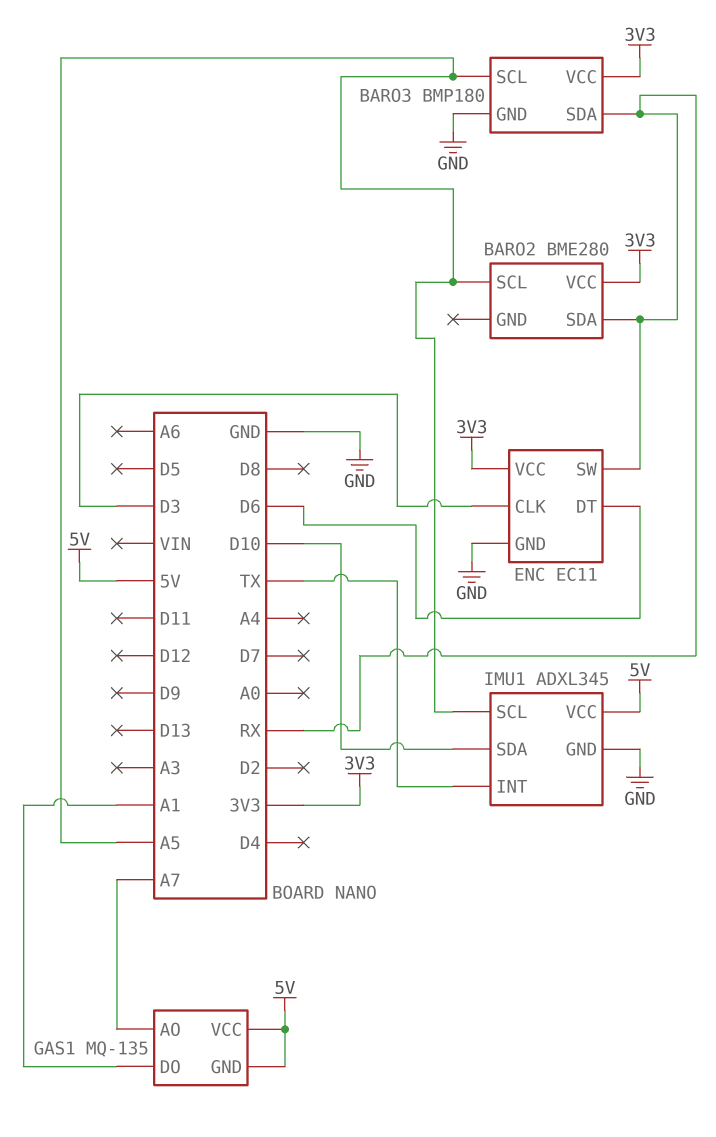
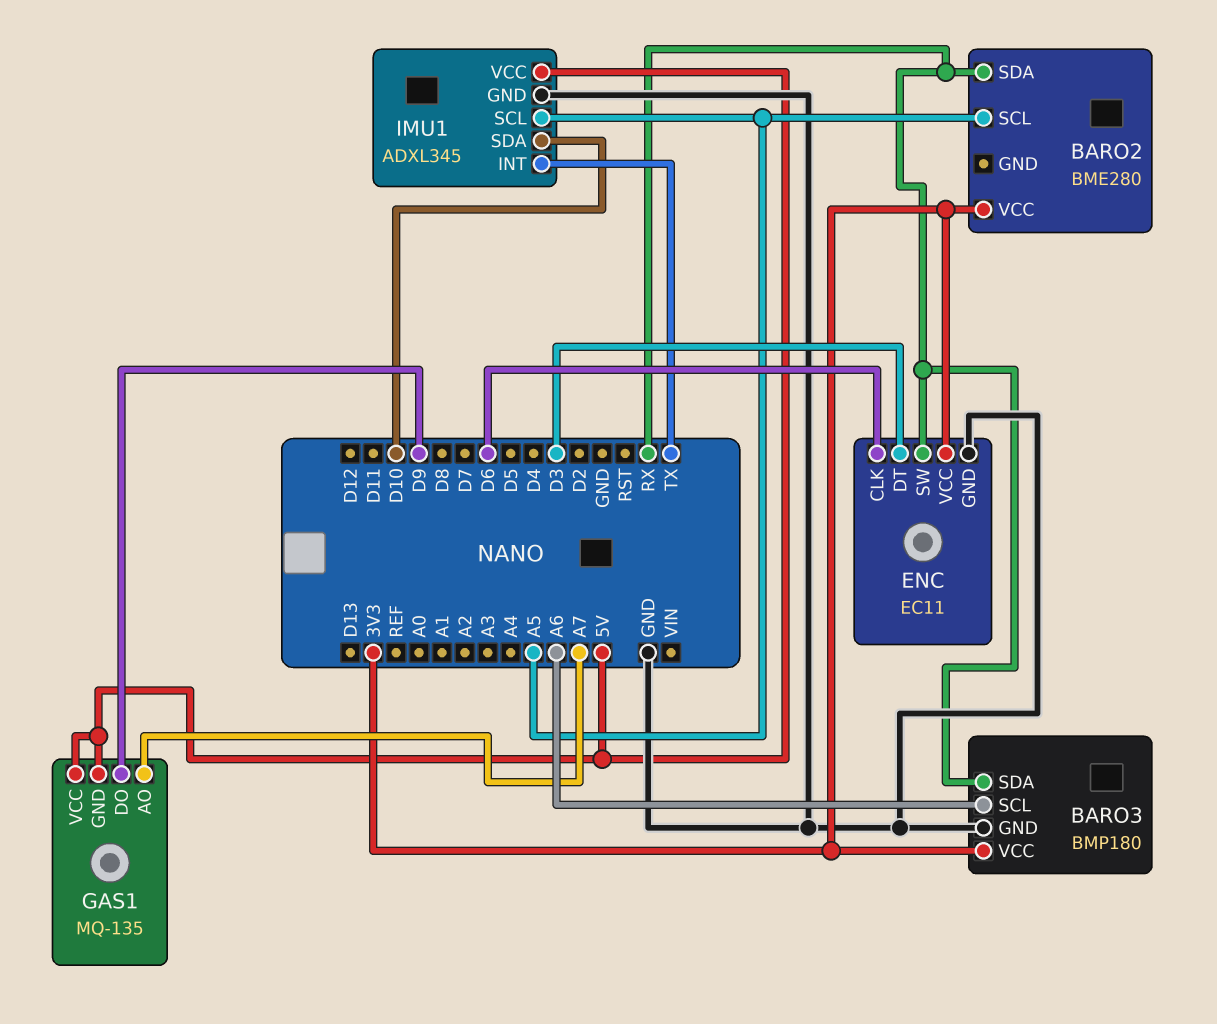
BARO3 pin SCL: A5 -> A6
ENC pin CLK: D3 -> D6
ENC pin DT: D6 -> D3
GAS1 pin DO: A1 -> D9

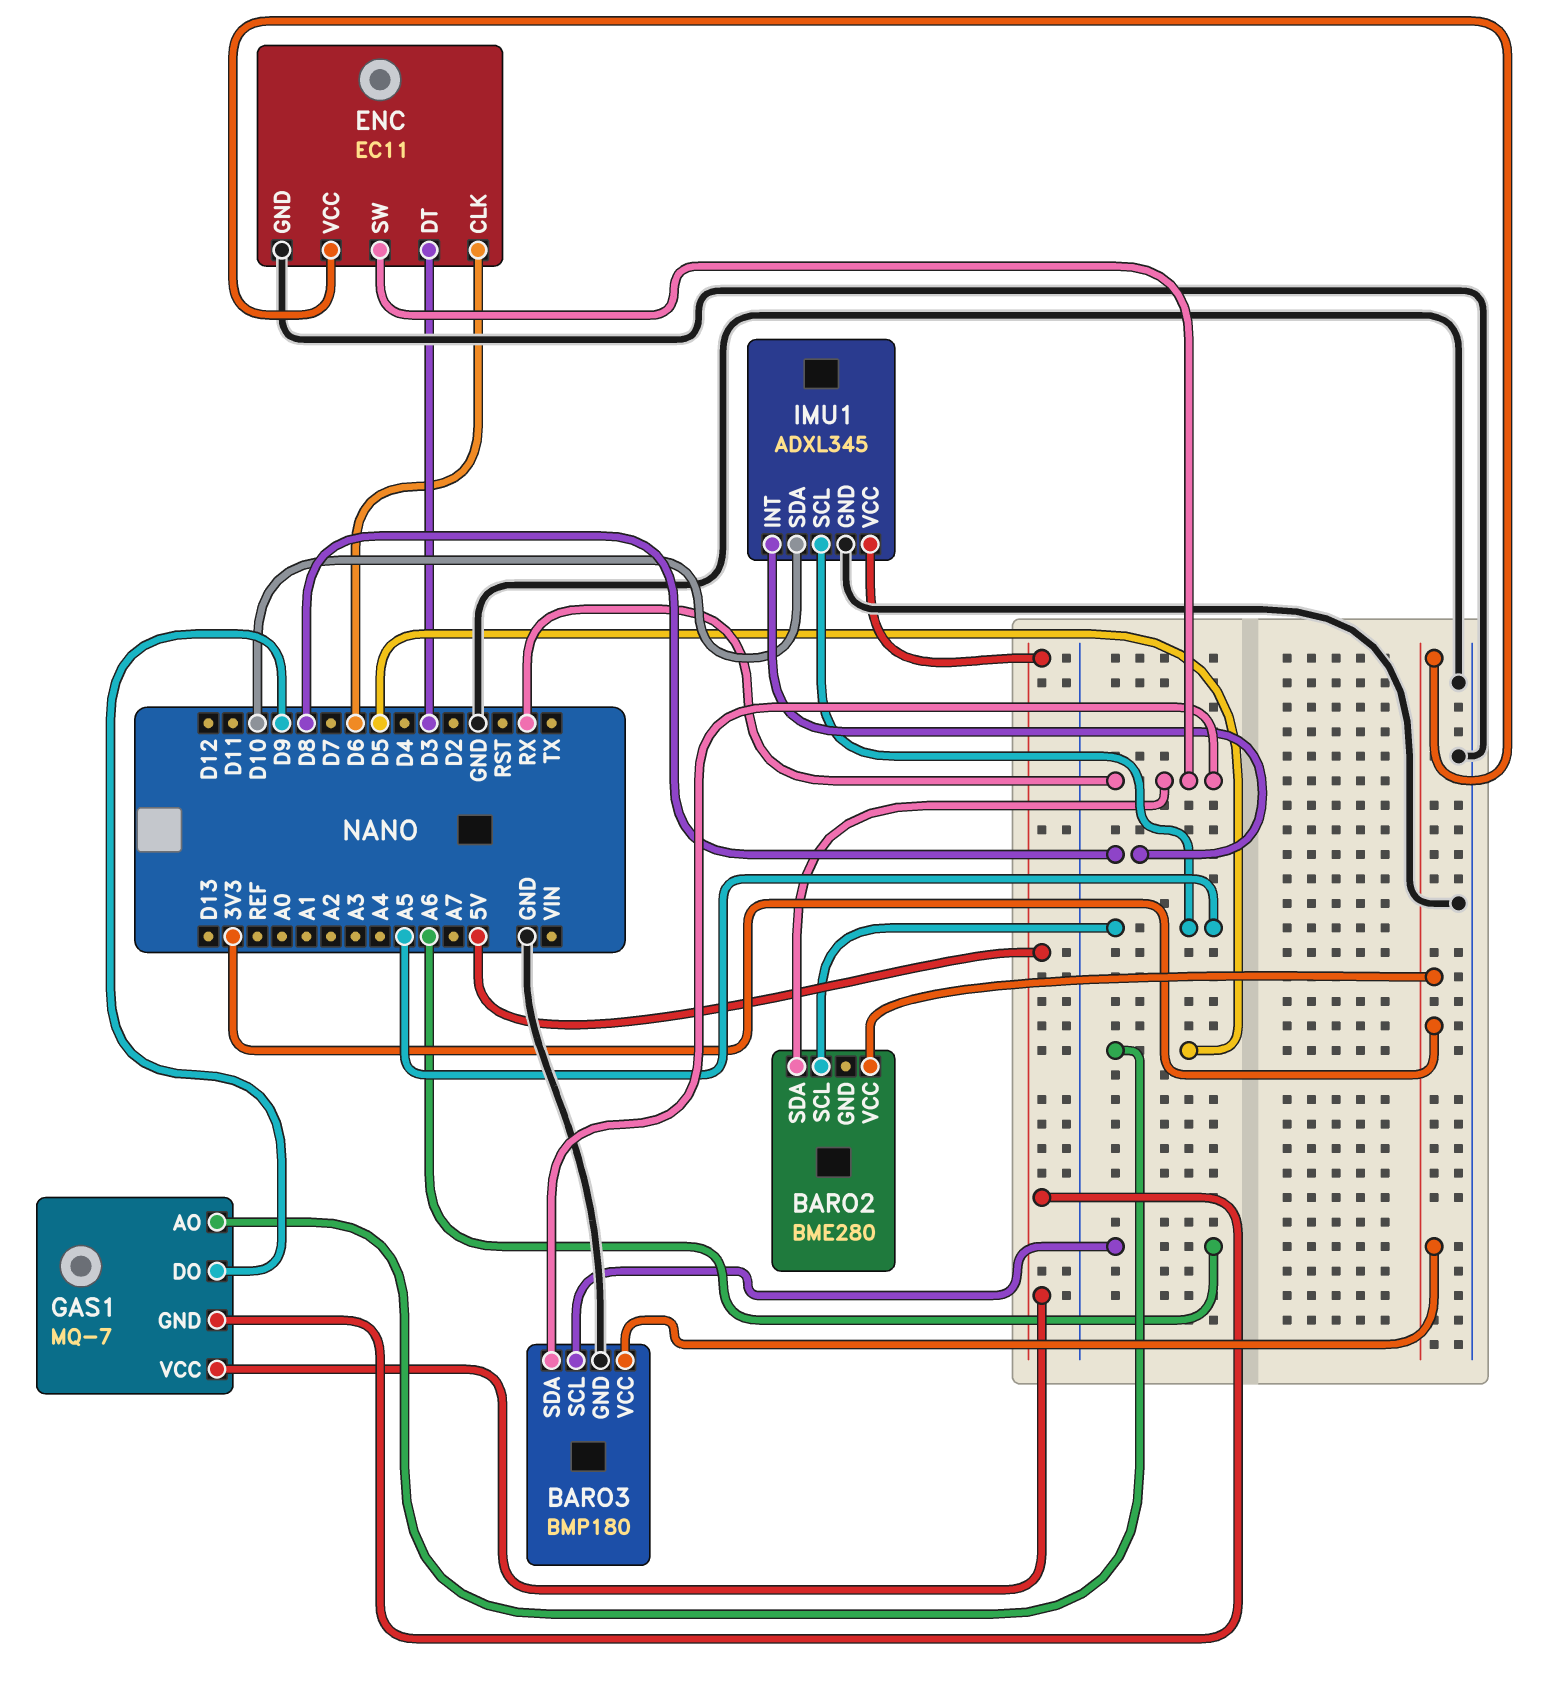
GAS1: MQ-135 -> MQ-7
GAS1 pin AO: A7 -> D5
IMU1 pin INT: TX -> D8

